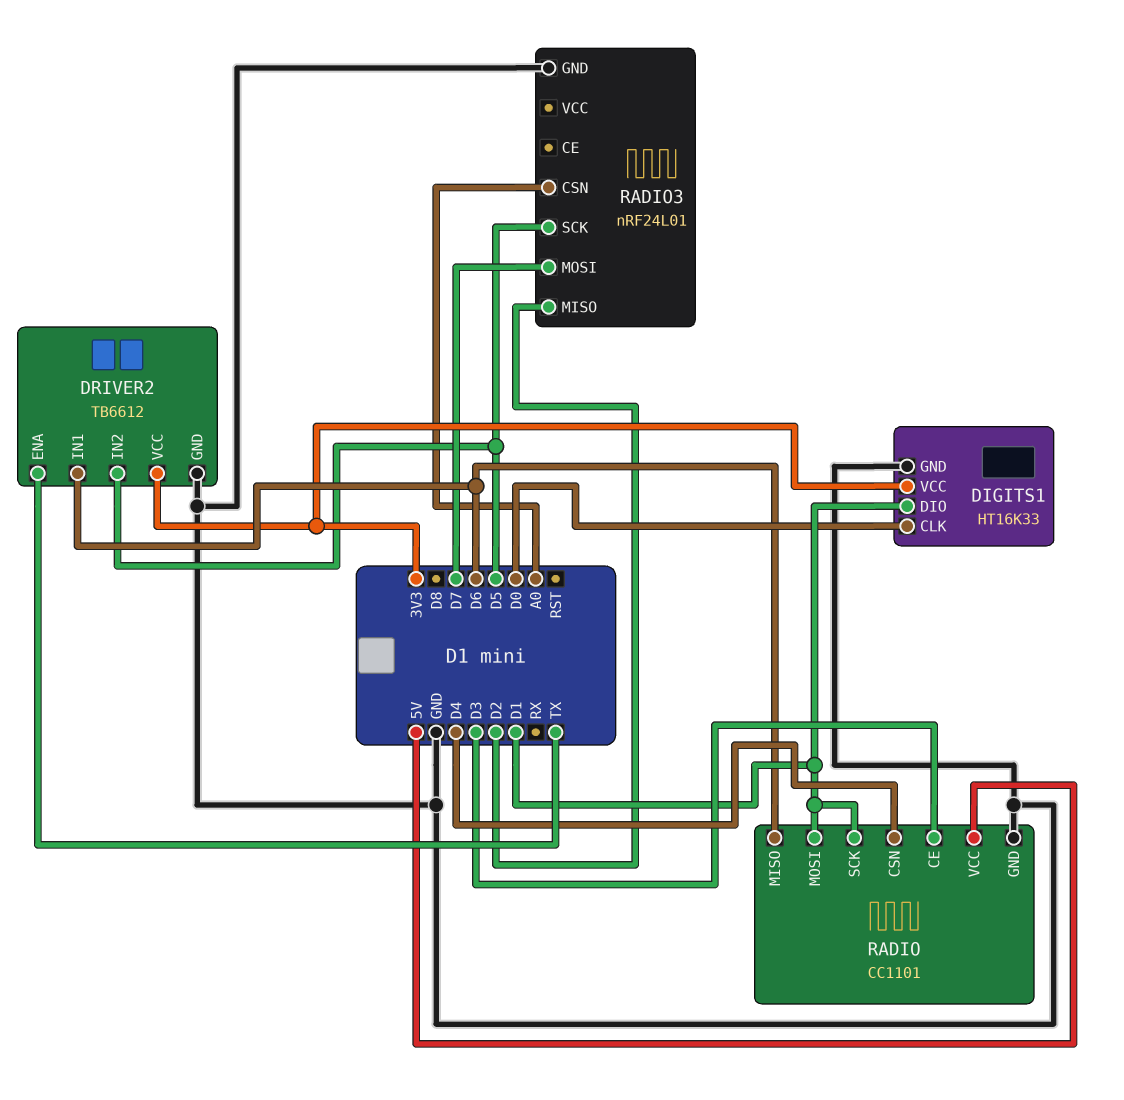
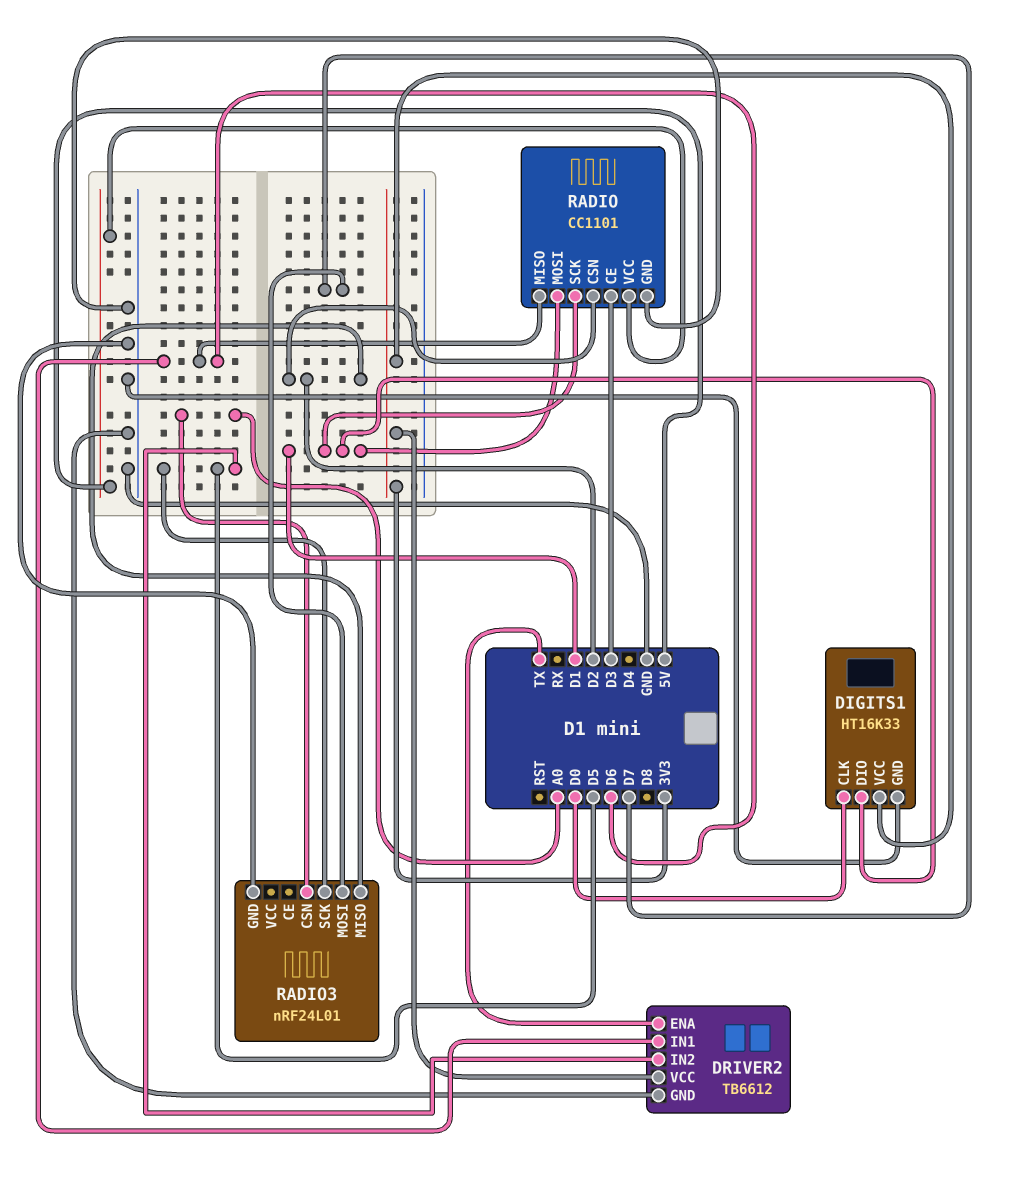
RADIO pin CSN: D4 -> D2

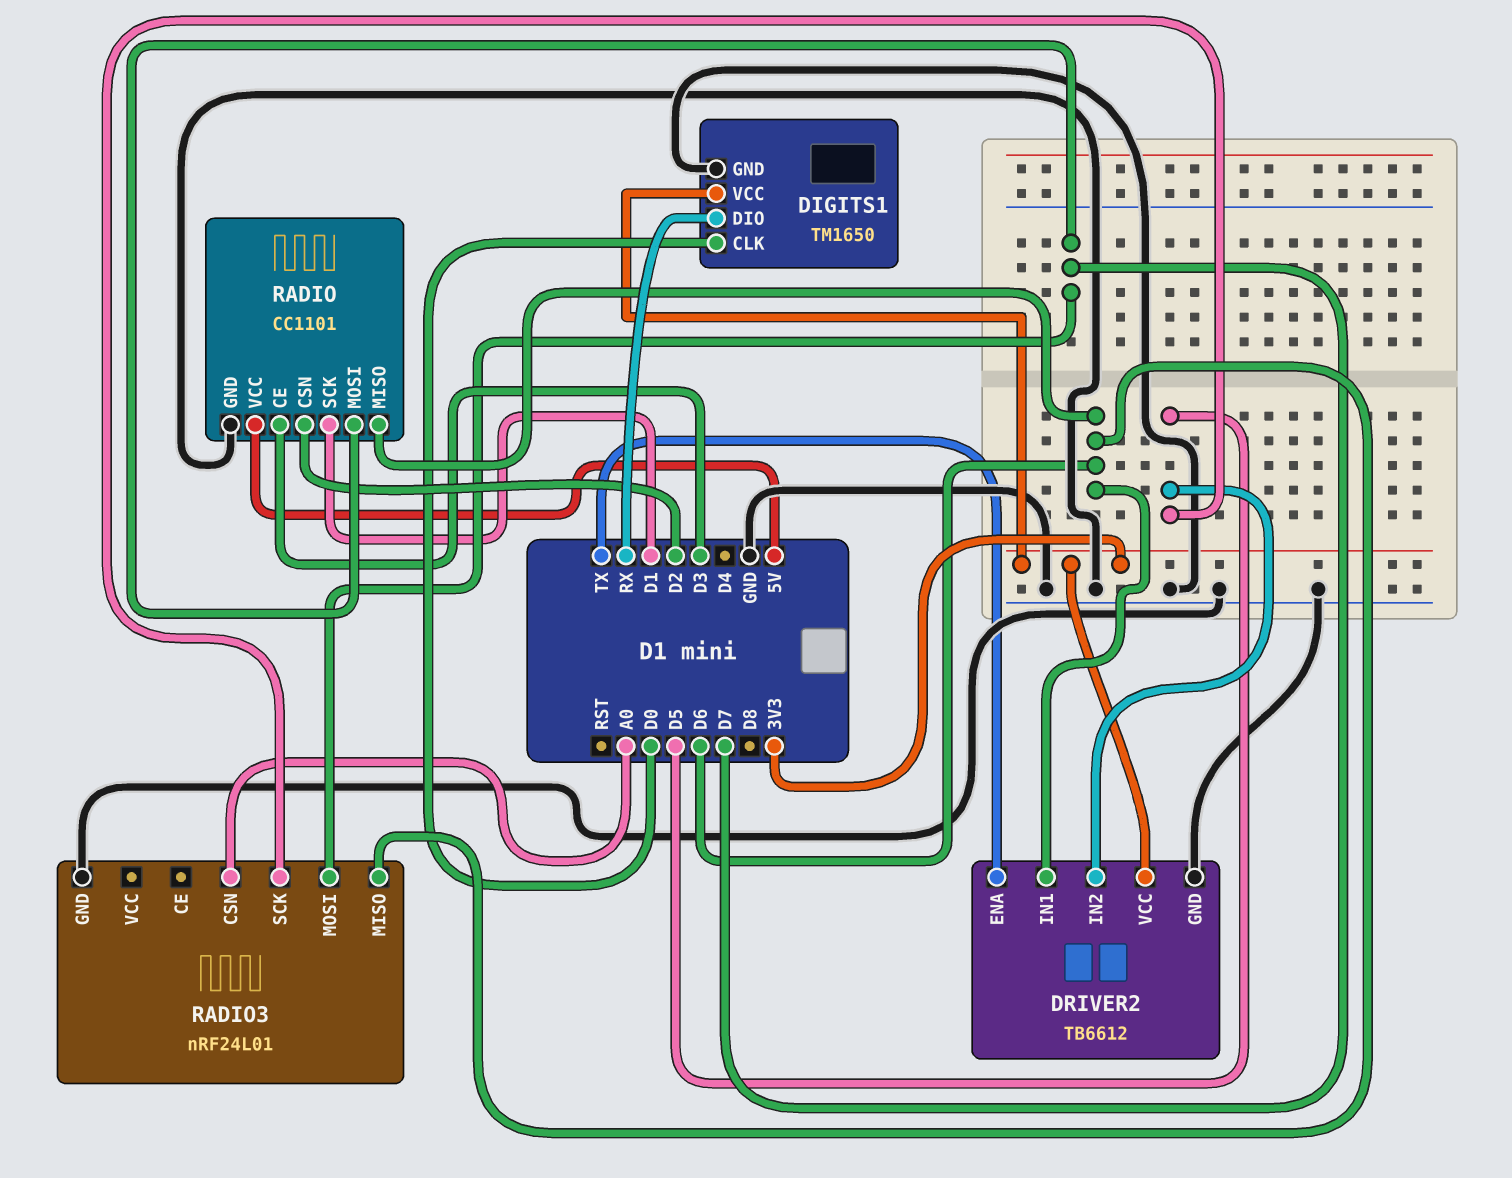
DIGITS1: HT16K33 -> TM1650
DIGITS1 pin DIO: D1 -> RX
RADIO pin MOSI: D1 -> D7
RADIO3 pin MISO: D2 -> D6

